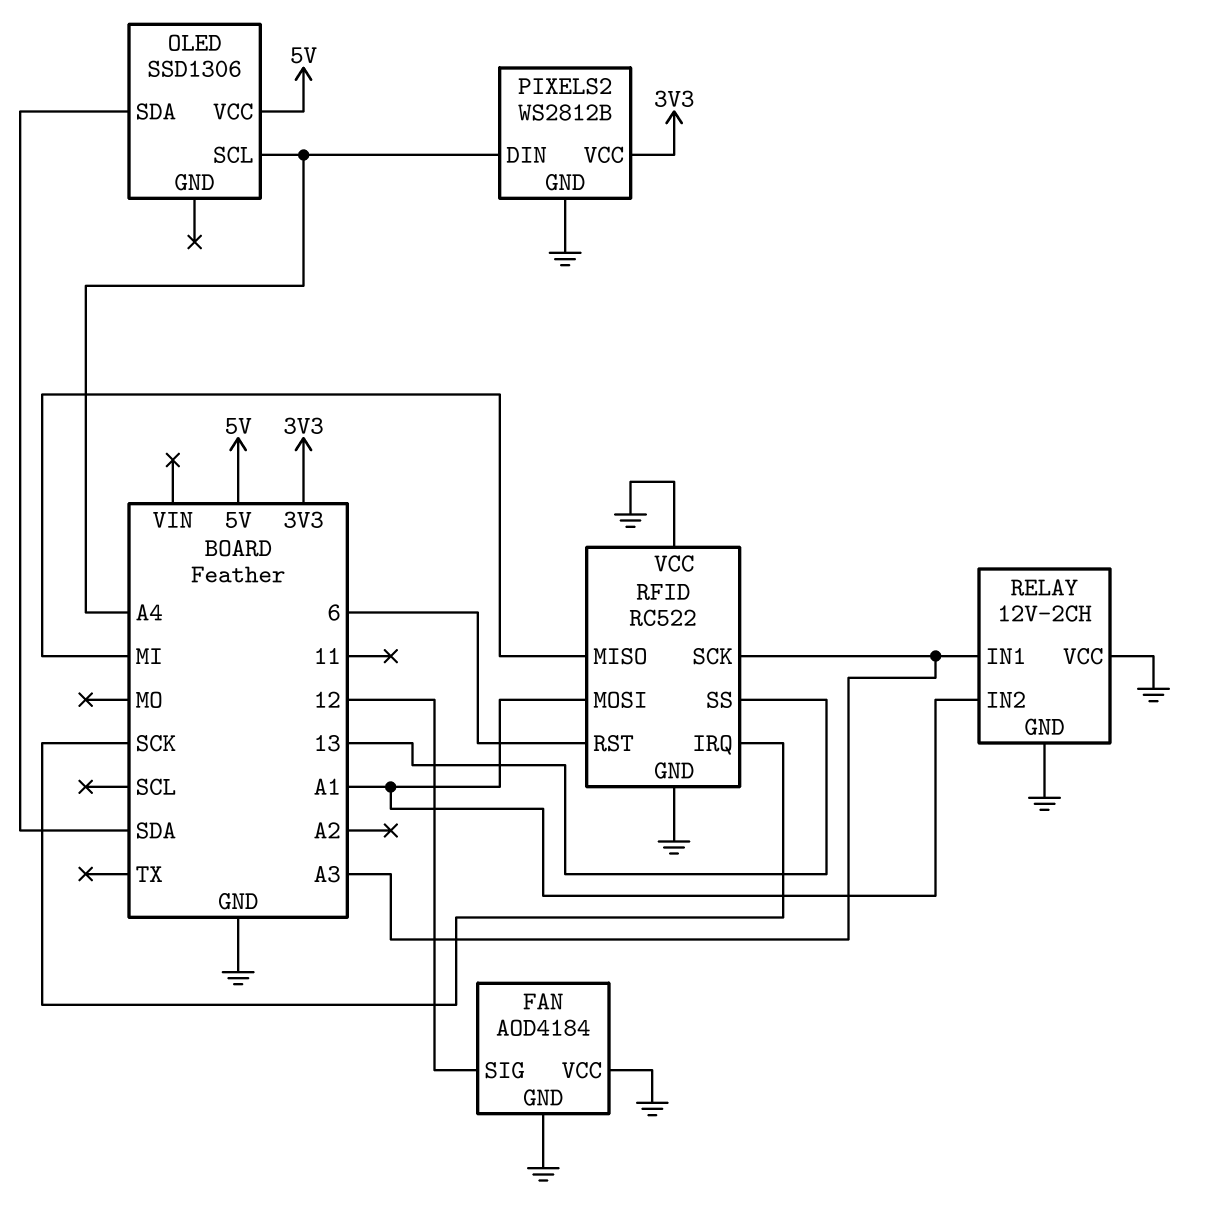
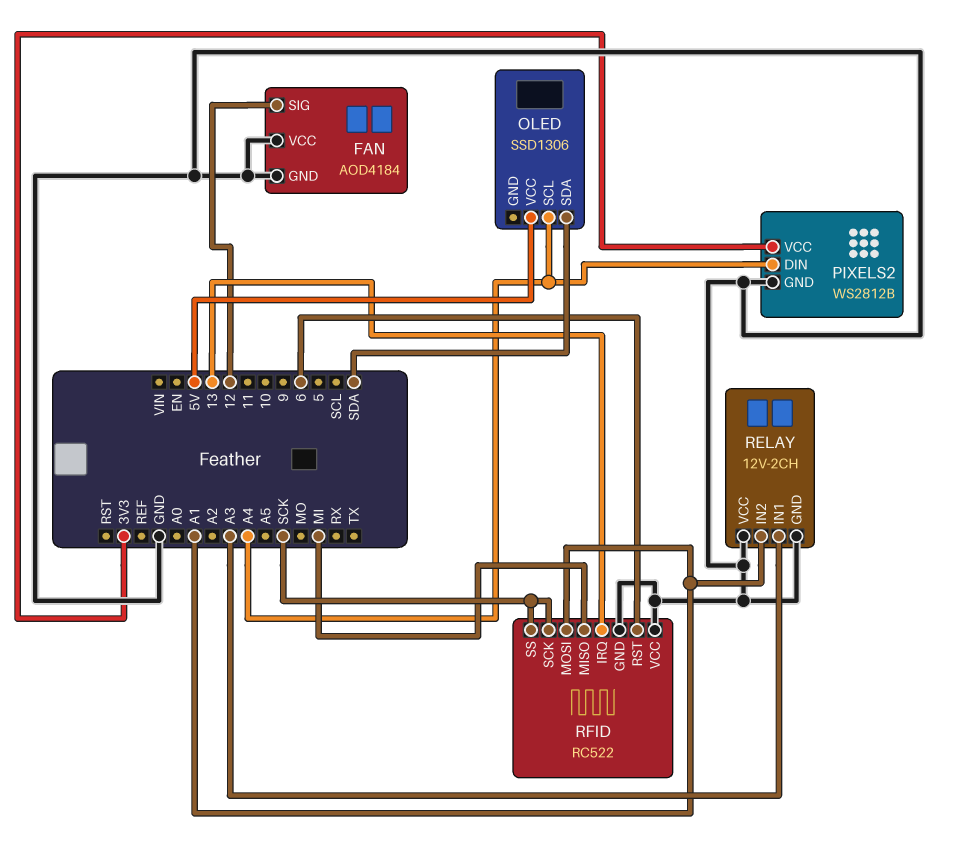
RFID pin IRQ: SCK -> 13
RFID pin SCK: A3 -> SCK
RFID pin SS: 13 -> SCK

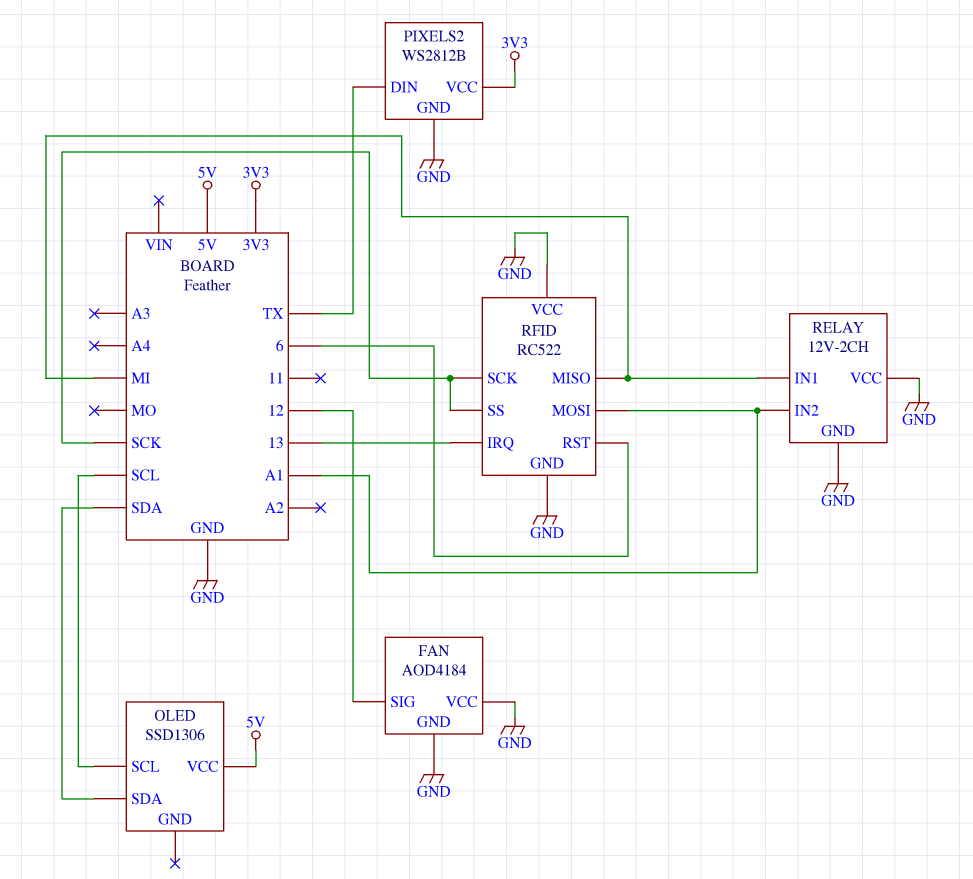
OLED pin SCL: A4 -> SCL
PIXELS2 pin DIN: A4 -> TX
RELAY pin IN1: A3 -> MI

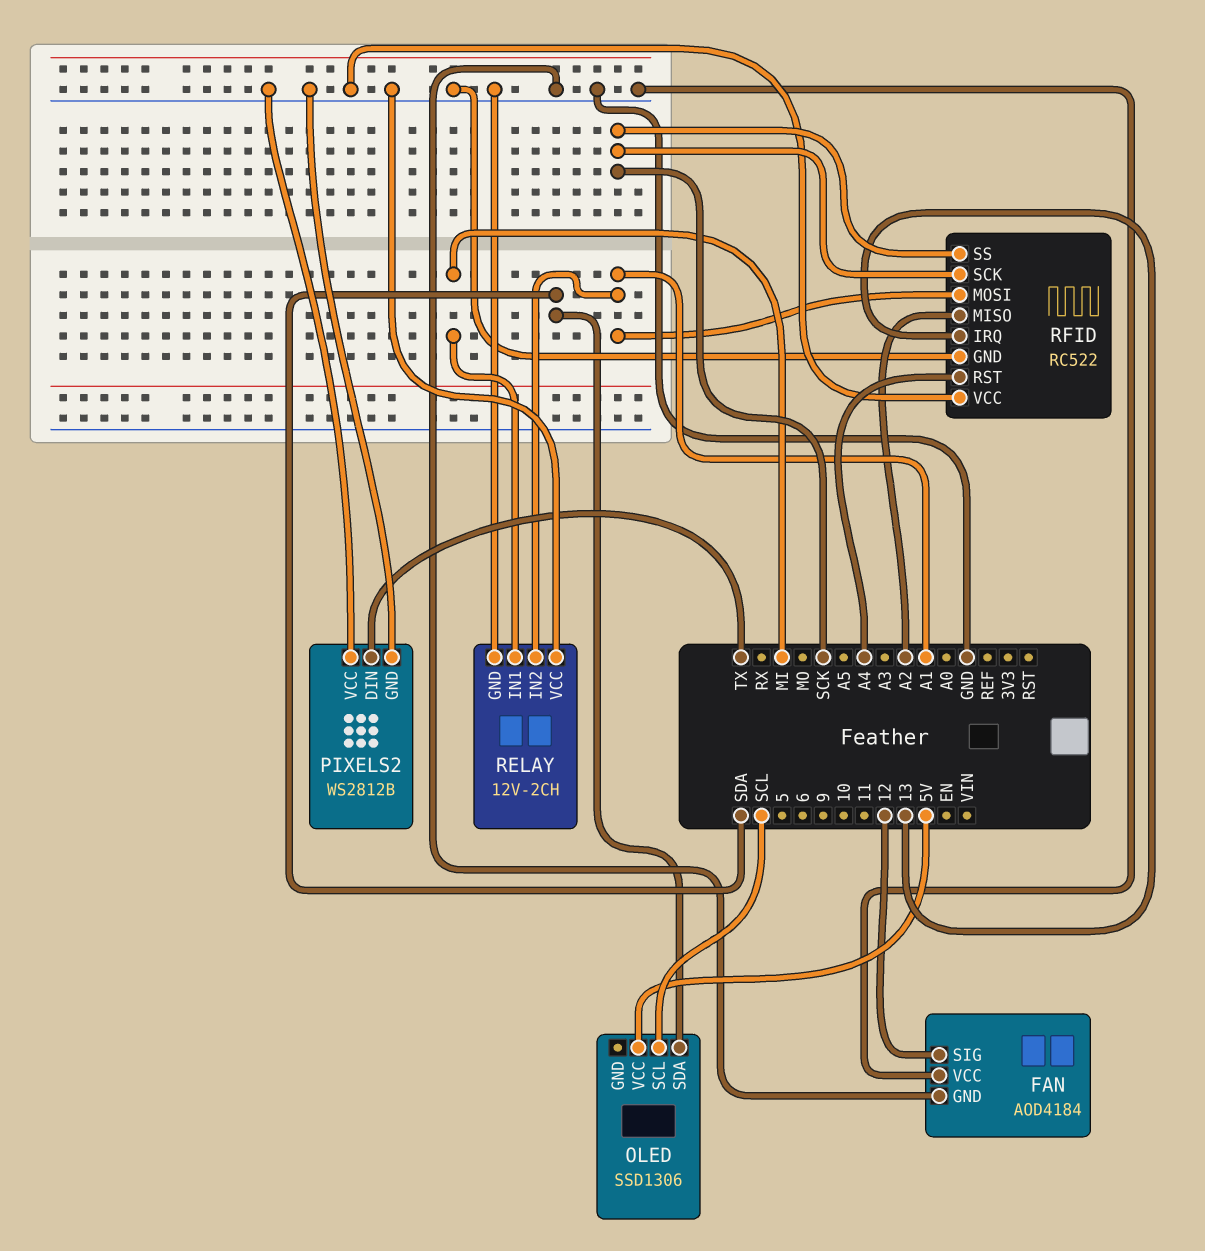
PIXELS2 pin VCC: 3V3 -> GND
RFID pin MISO: MI -> A2
RFID pin RST: 6 -> A4

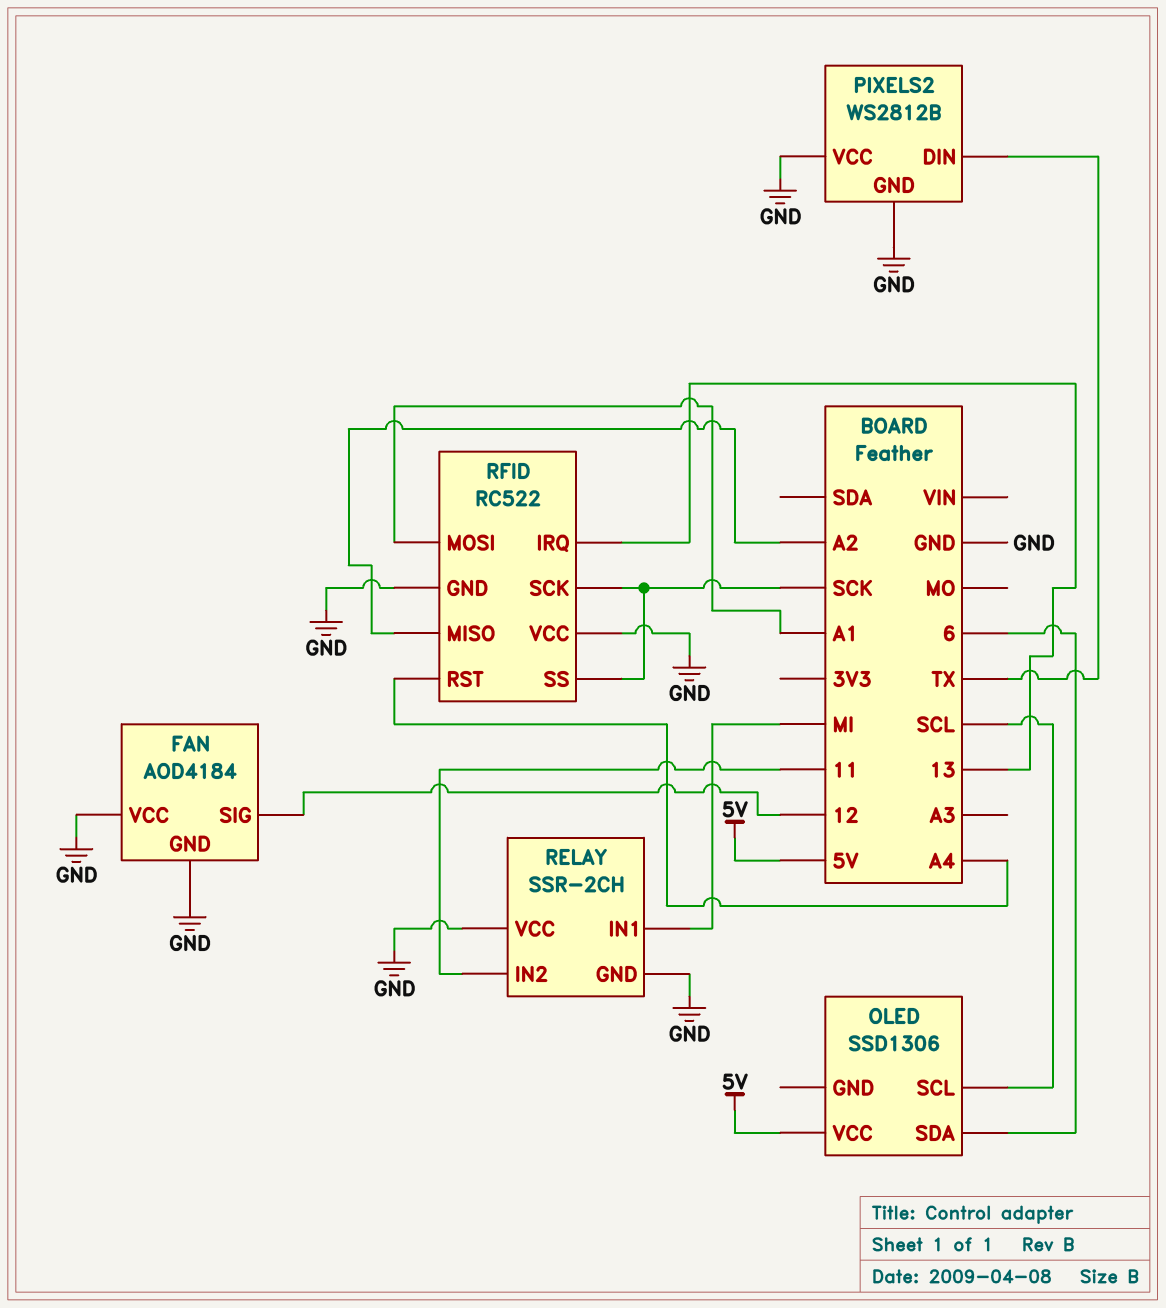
OLED pin SDA: SDA -> 6
RELAY: 12V-2CH -> SSR-2CH
RELAY pin IN2: A1 -> 11

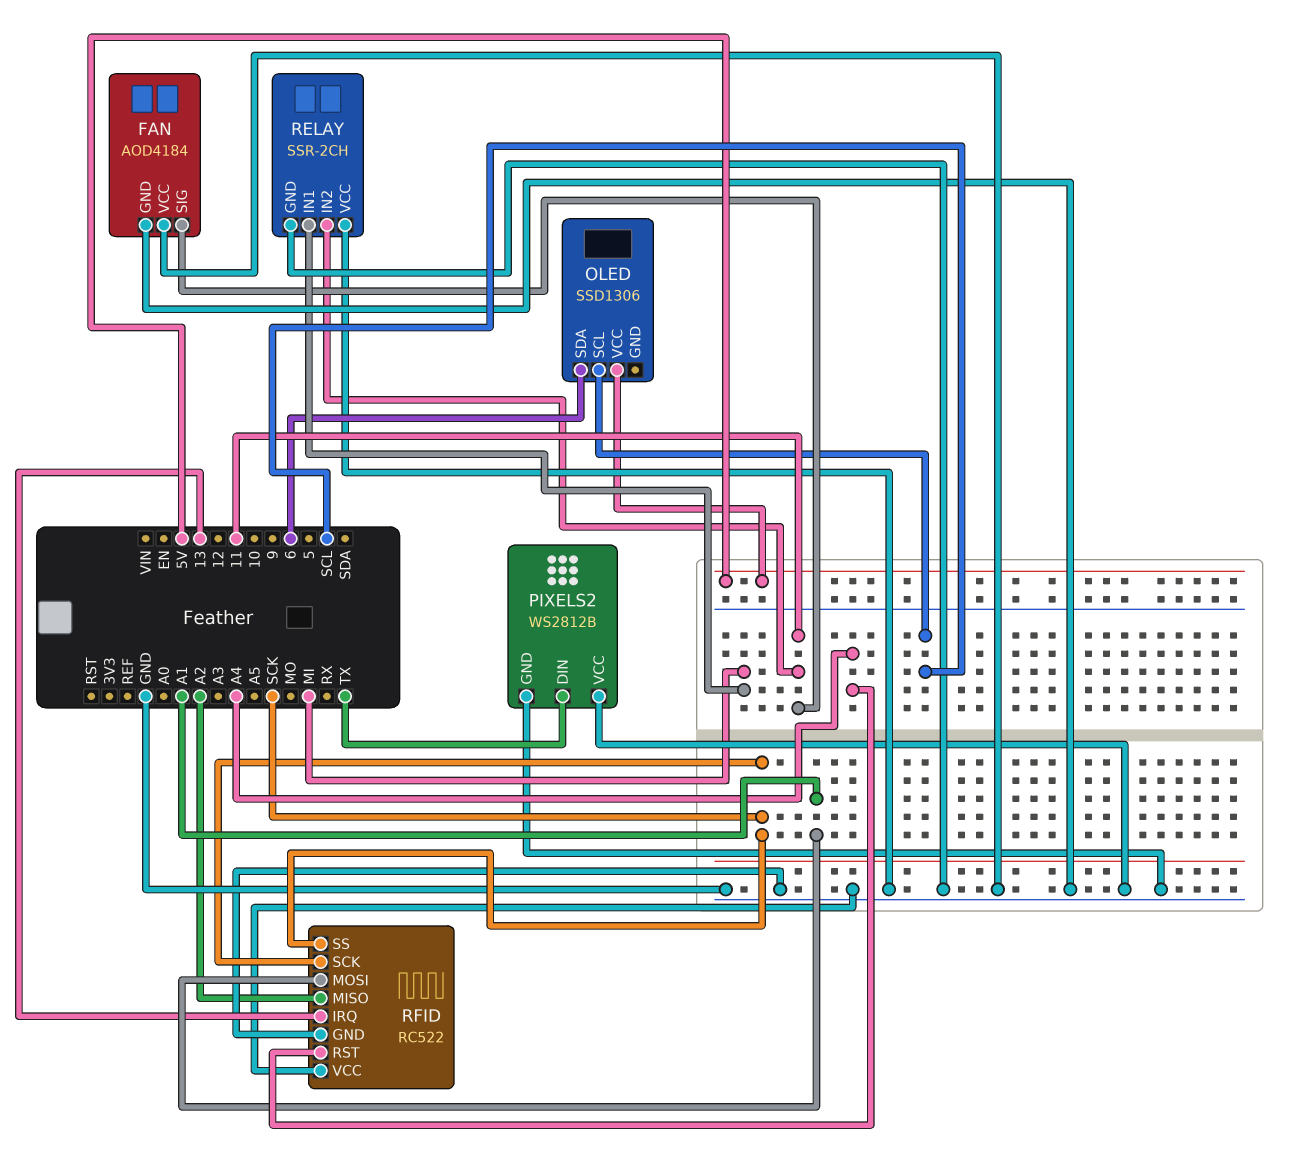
FAN pin SIG: 12 -> 11

